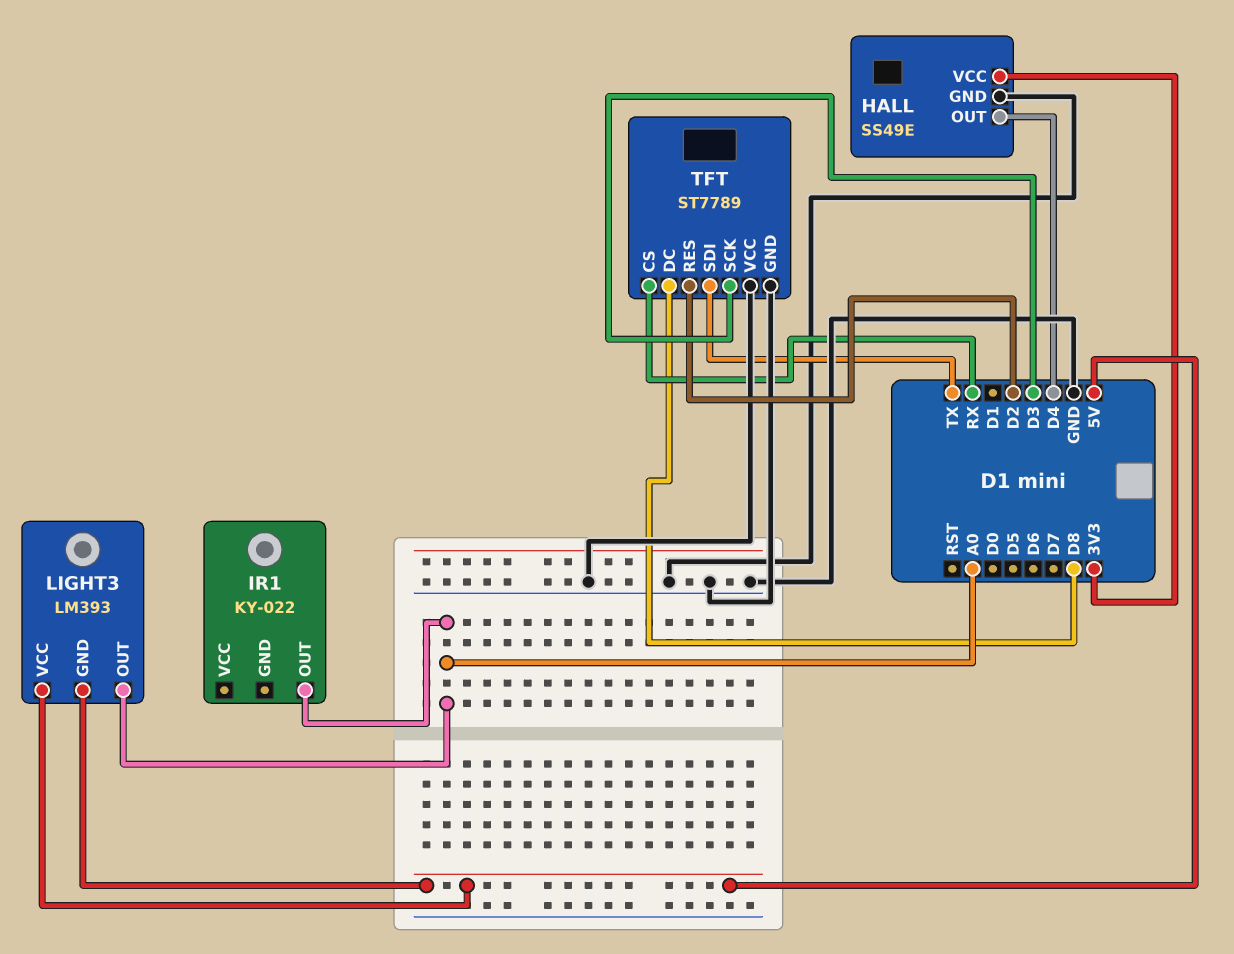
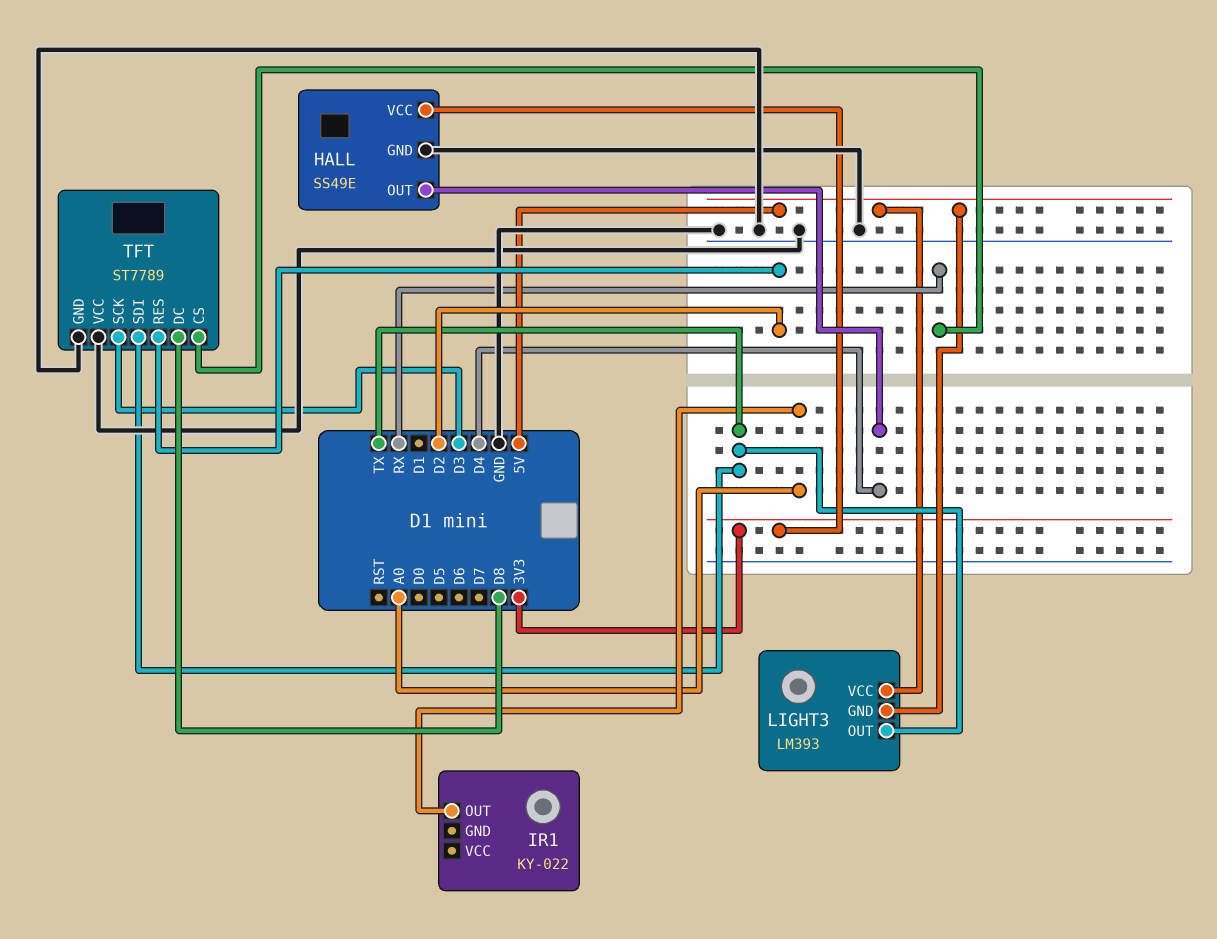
LIGHT3 pin OUT: A0 -> TX

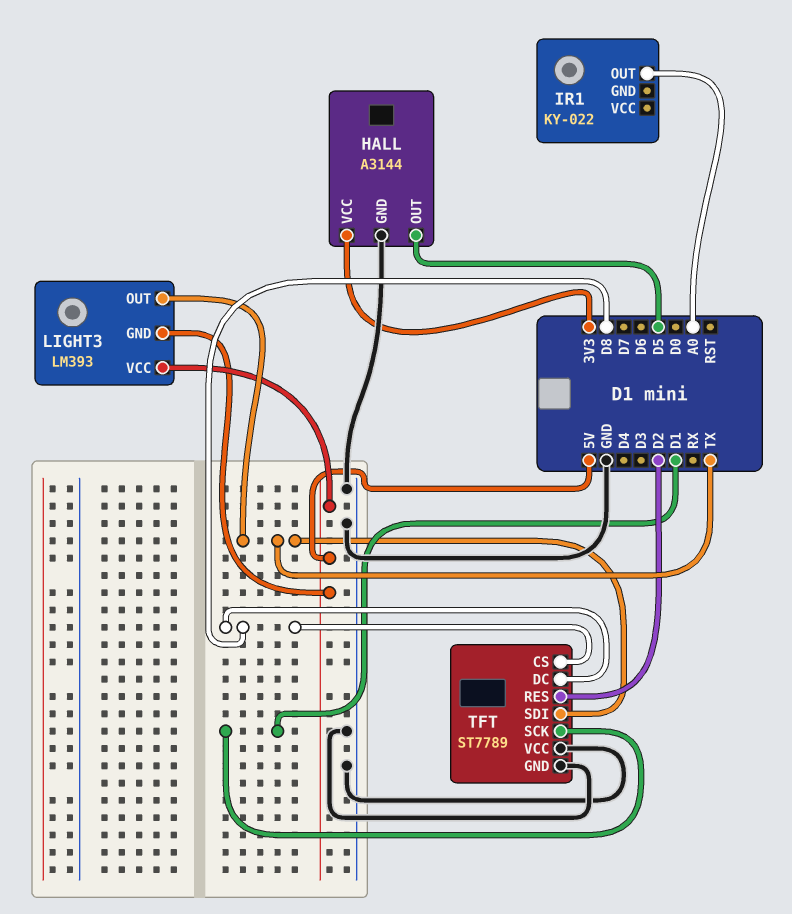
HALL: SS49E -> A3144
HALL pin OUT: D4 -> D5
TFT pin CS: RX -> D8
TFT pin SCK: D3 -> D1

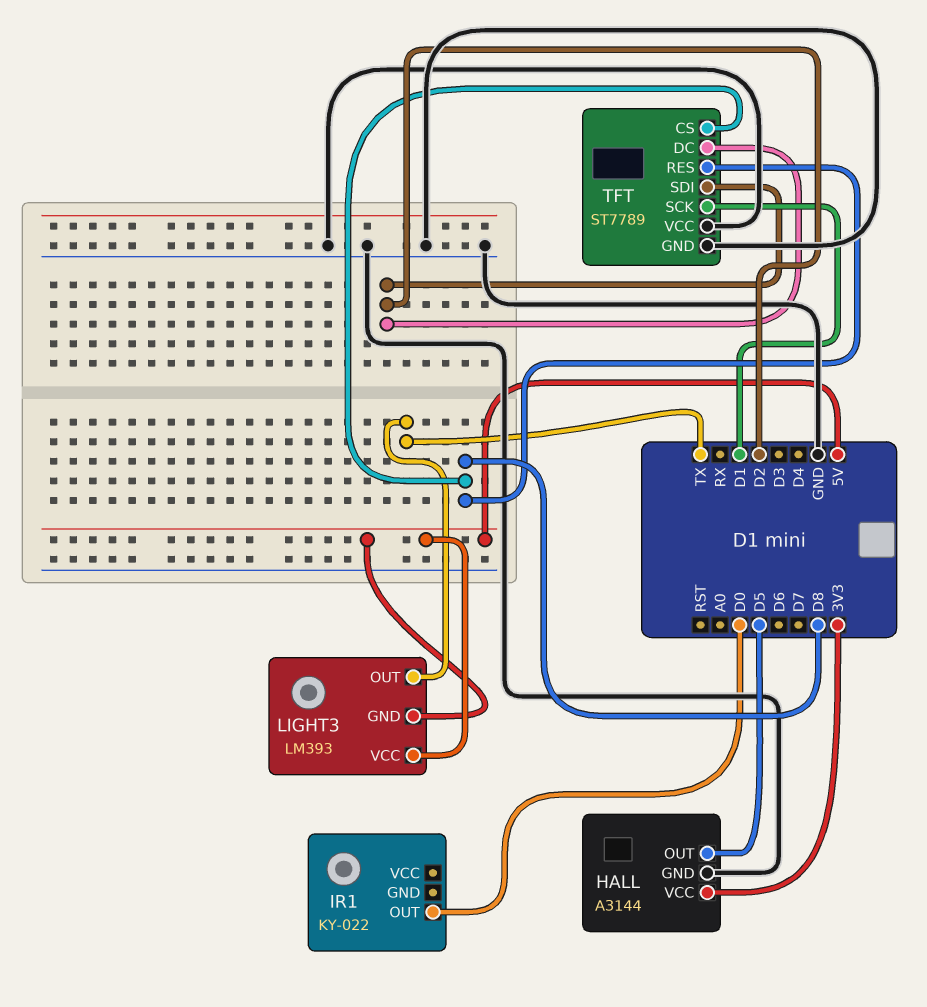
IR1 pin OUT: A0 -> D0
TFT pin DC: D8 -> D2
TFT pin RES: D2 -> D8
TFT pin SDI: TX -> D2

